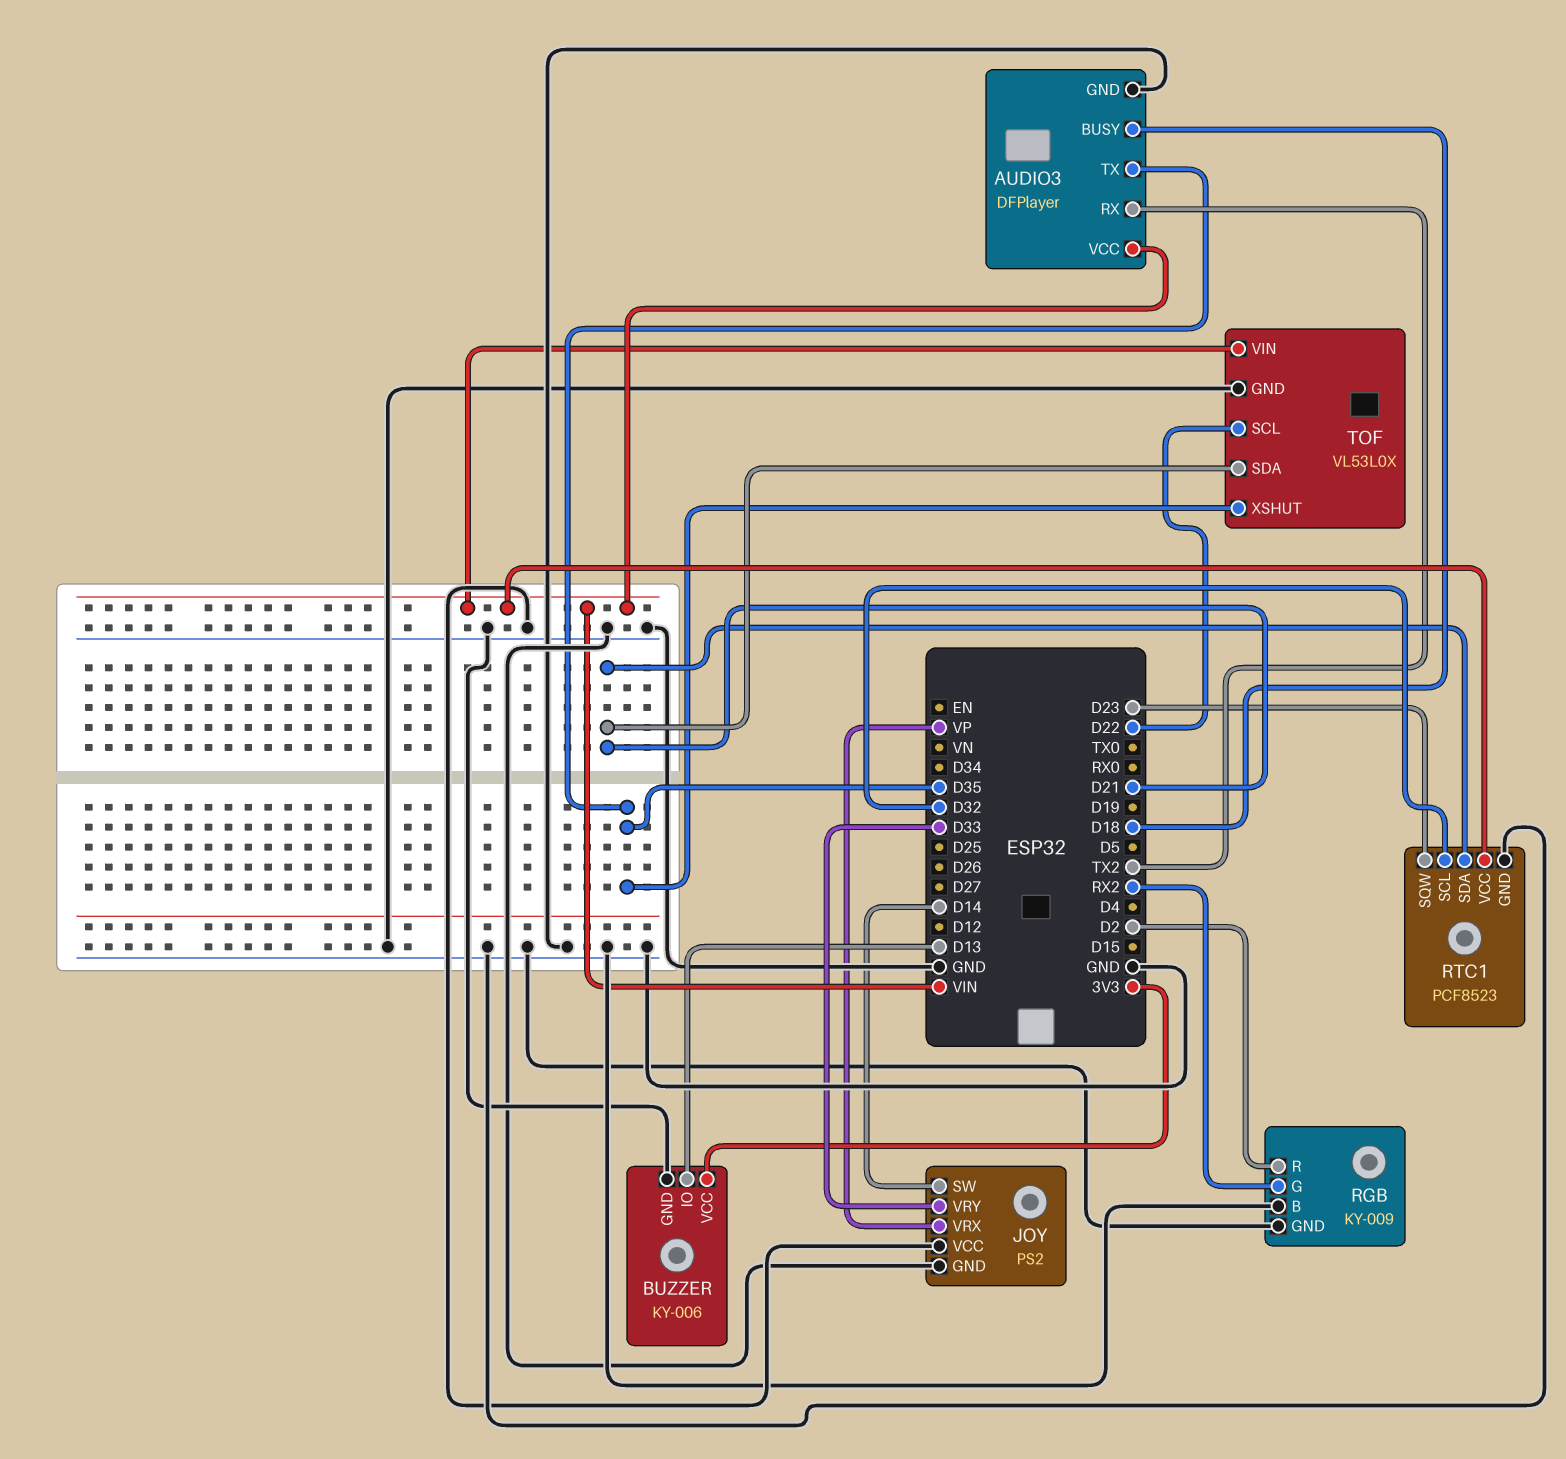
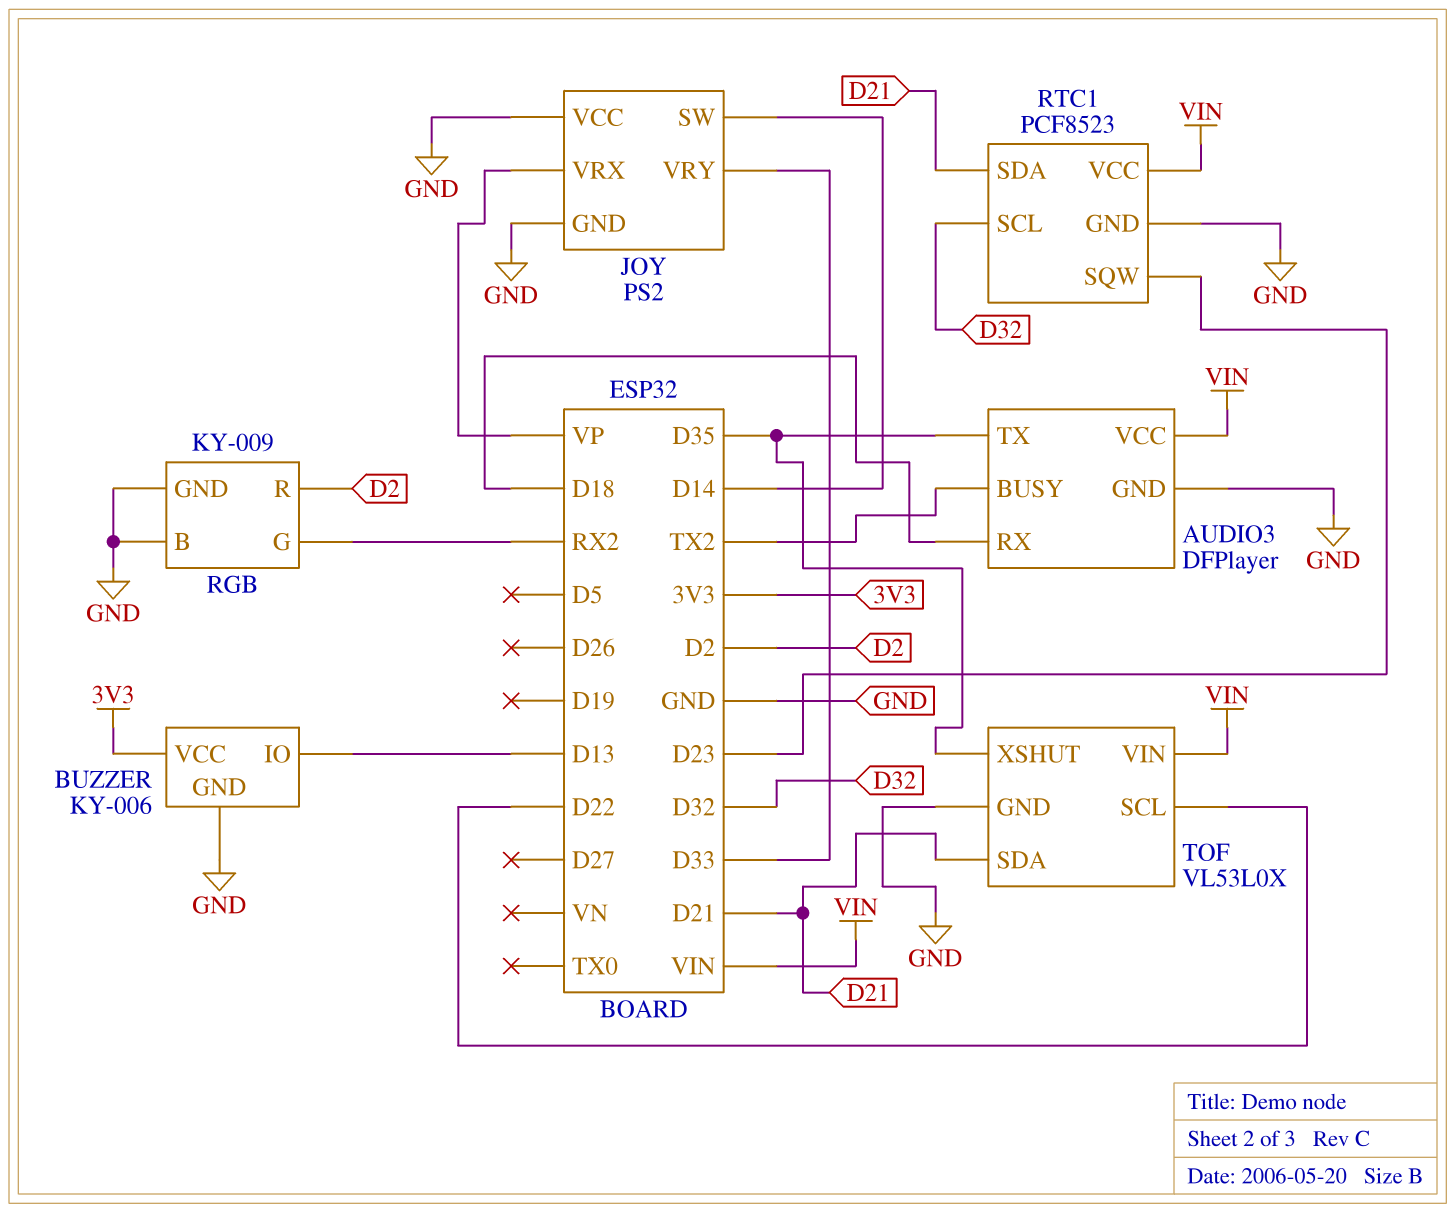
AUDIO3 pin BUSY: D18 -> TX2
AUDIO3 pin RX: TX2 -> D18

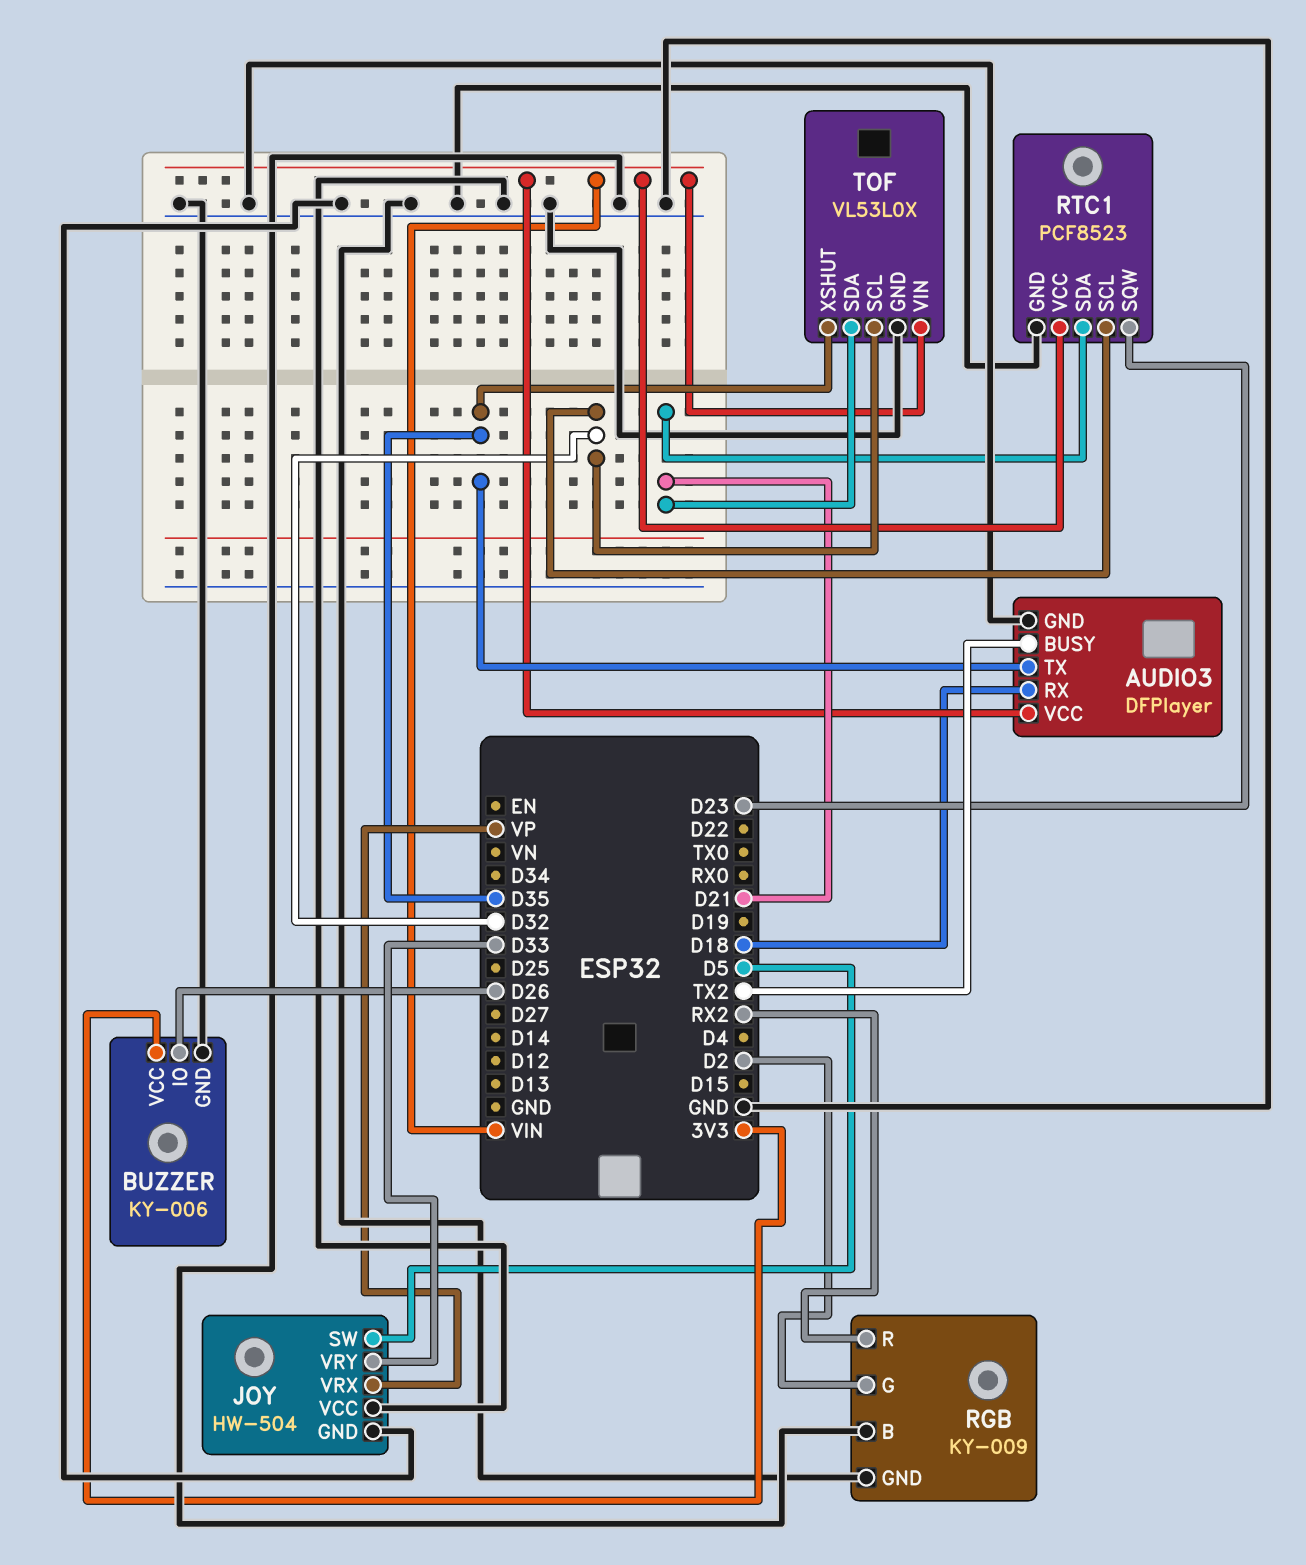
BUZZER pin IO: D13 -> D26
JOY: PS2 -> HW-504
JOY pin SW: D14 -> D5
RGB pin G: RX2 -> D2
RGB pin R: D2 -> RX2
TOF pin SCL: D22 -> D32

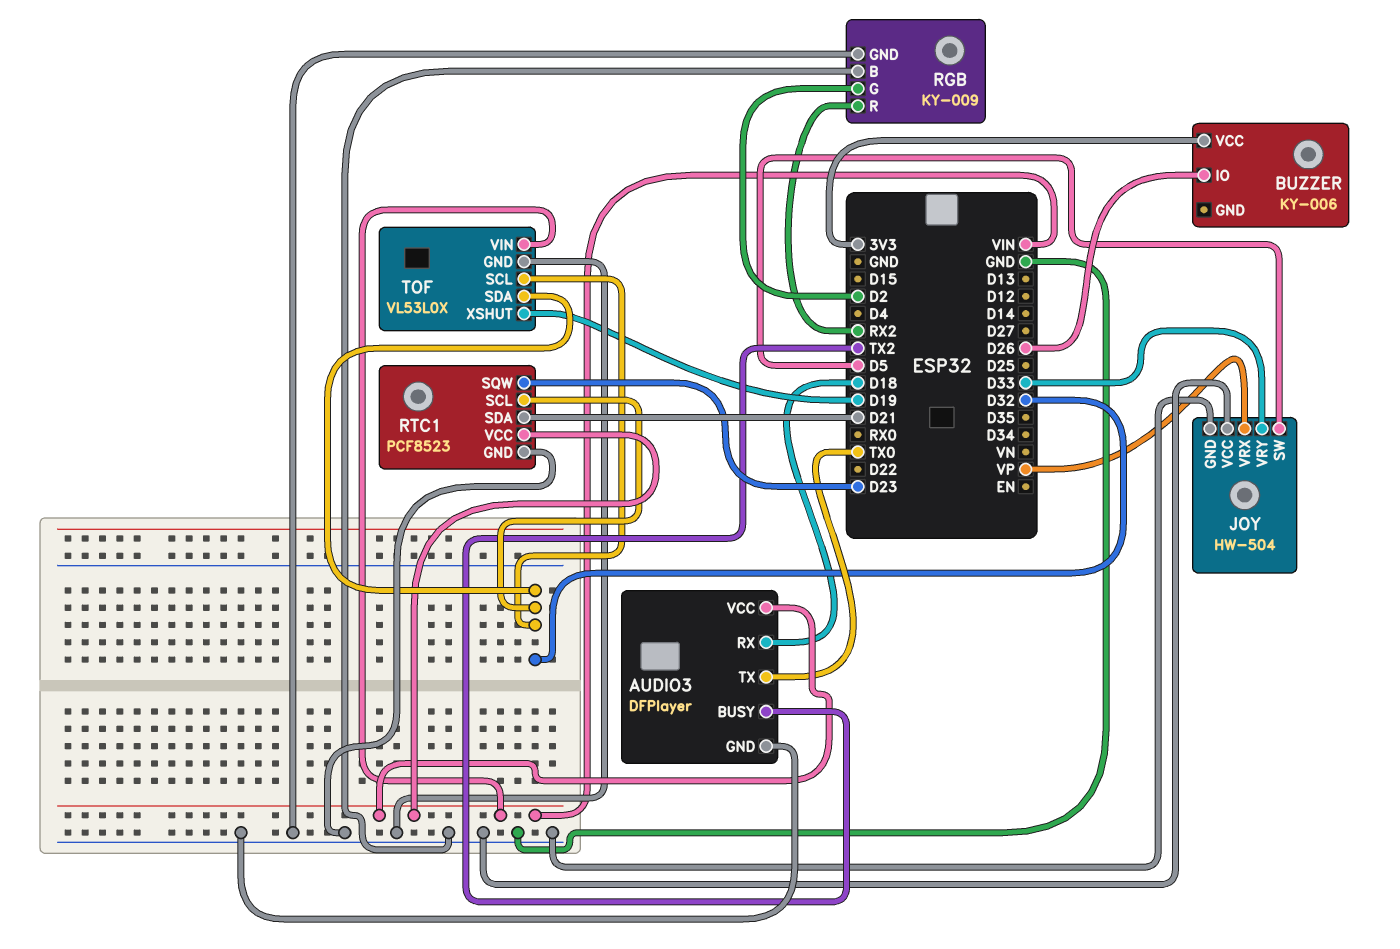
AUDIO3 pin TX: D35 -> TX0
BUZZER pin GND: GND -> none
TOF pin SDA: D21 -> D32
TOF pin XSHUT: D35 -> D19

